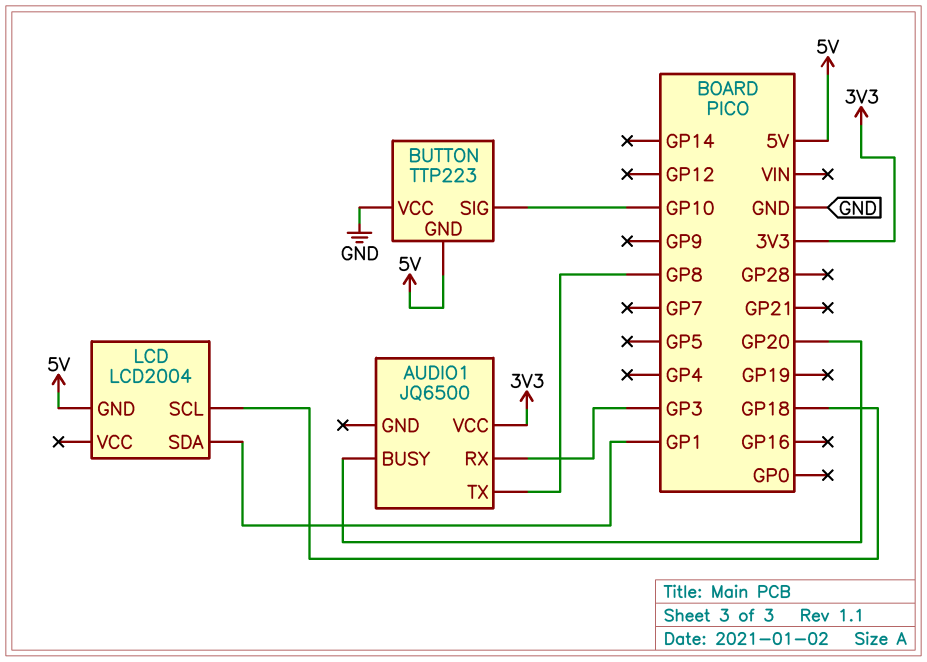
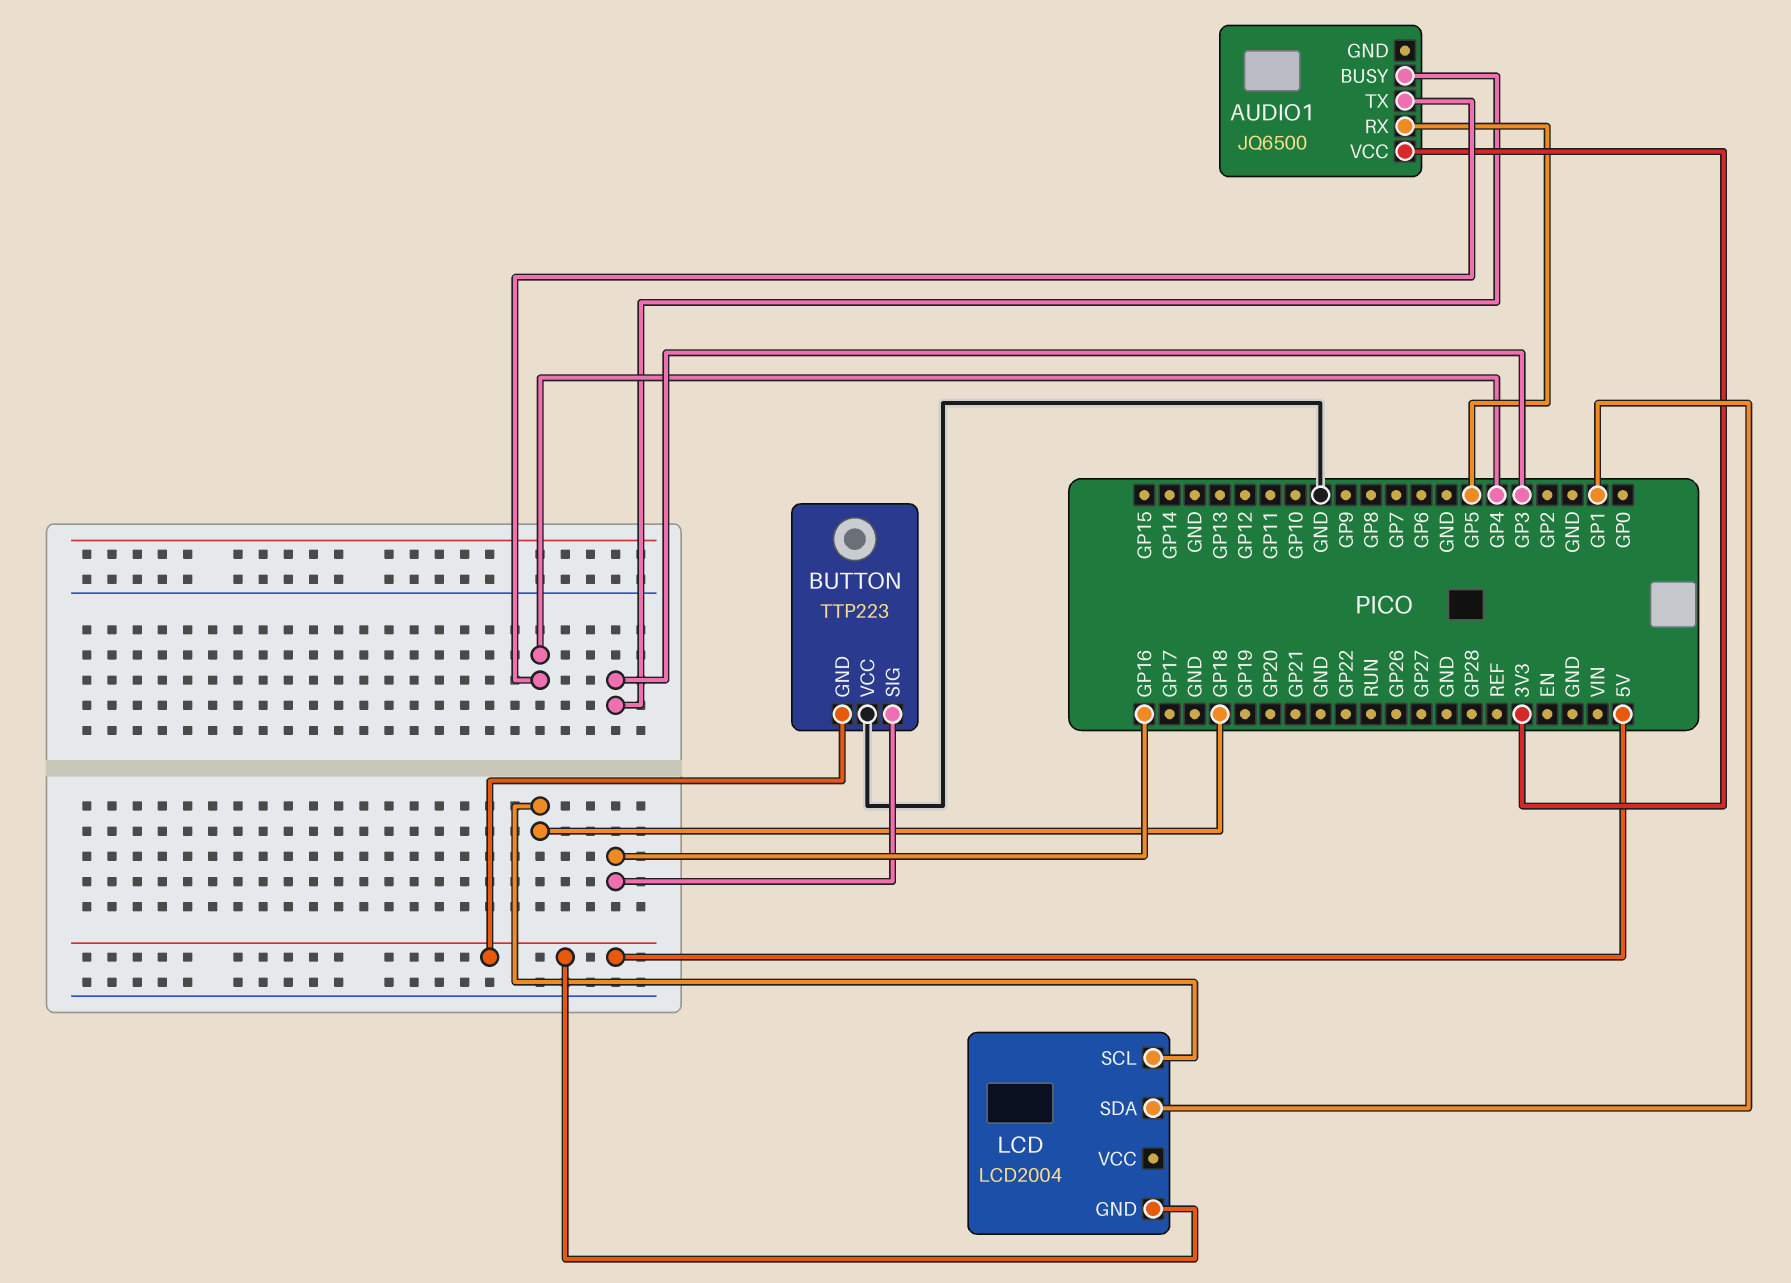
AUDIO1 pin BUSY: GP20 -> GP3
AUDIO1 pin RX: GP3 -> GP5
AUDIO1 pin TX: GP8 -> GP4
BUTTON pin SIG: GP10 -> GP16

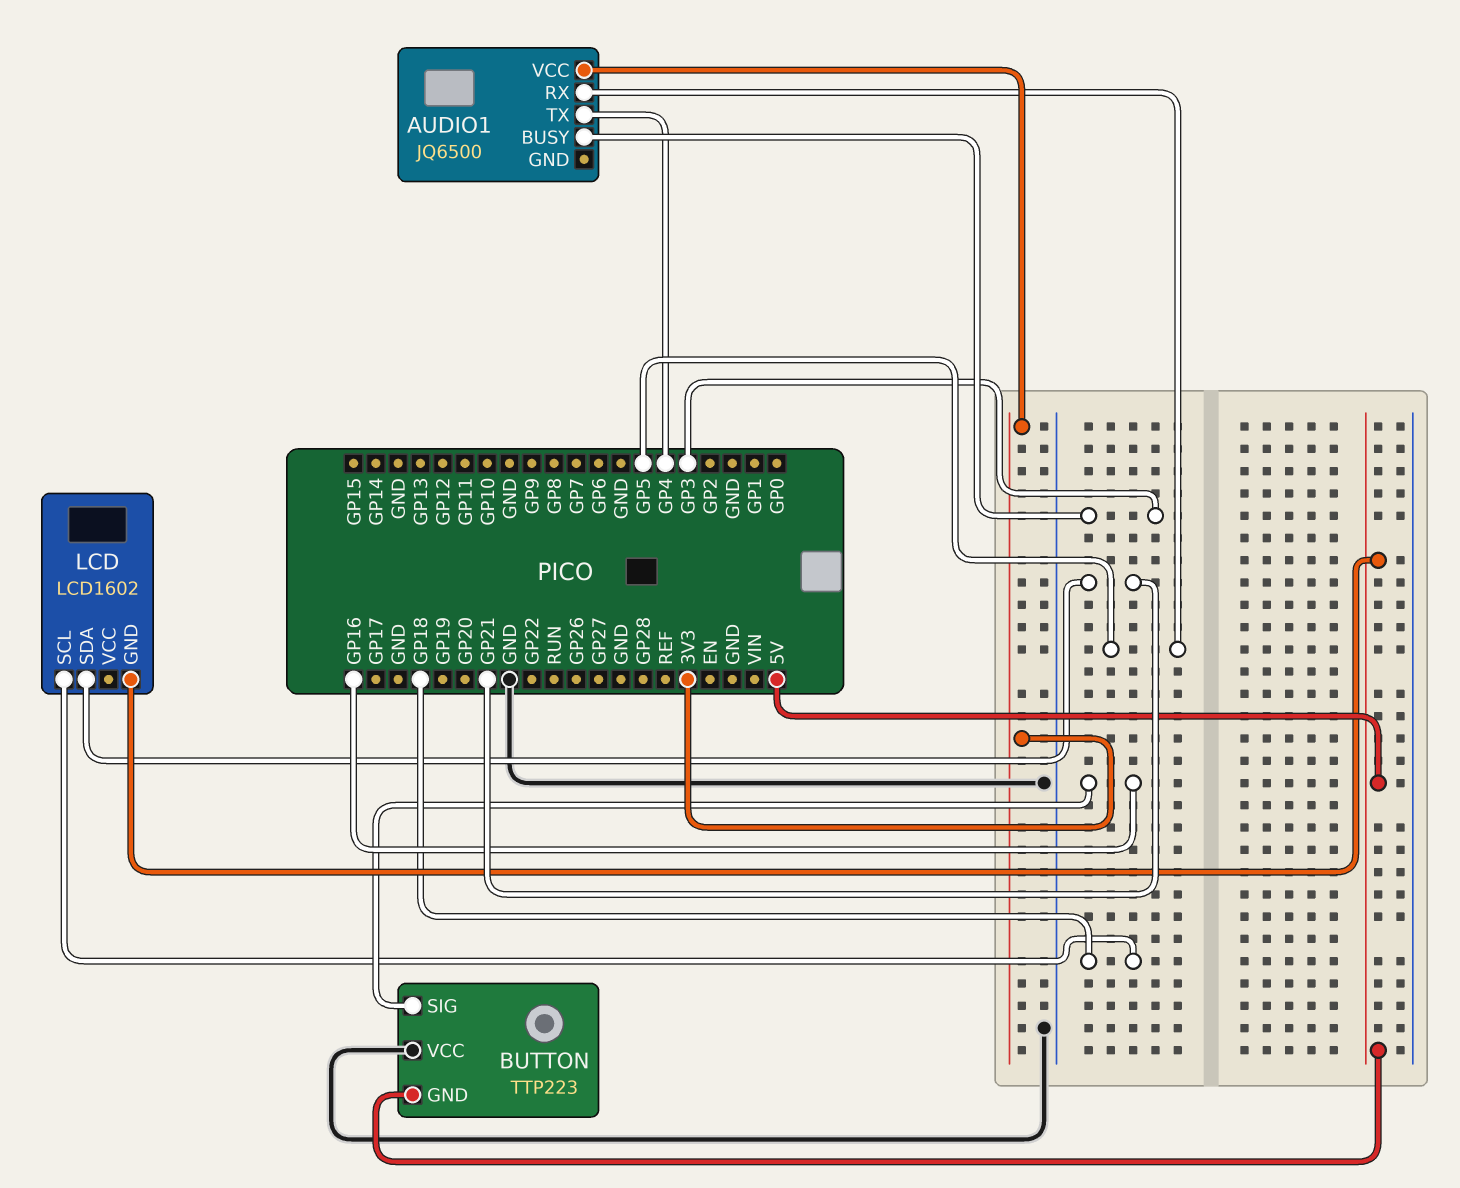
LCD: LCD2004 -> LCD1602
LCD pin SDA: GP1 -> GP21

